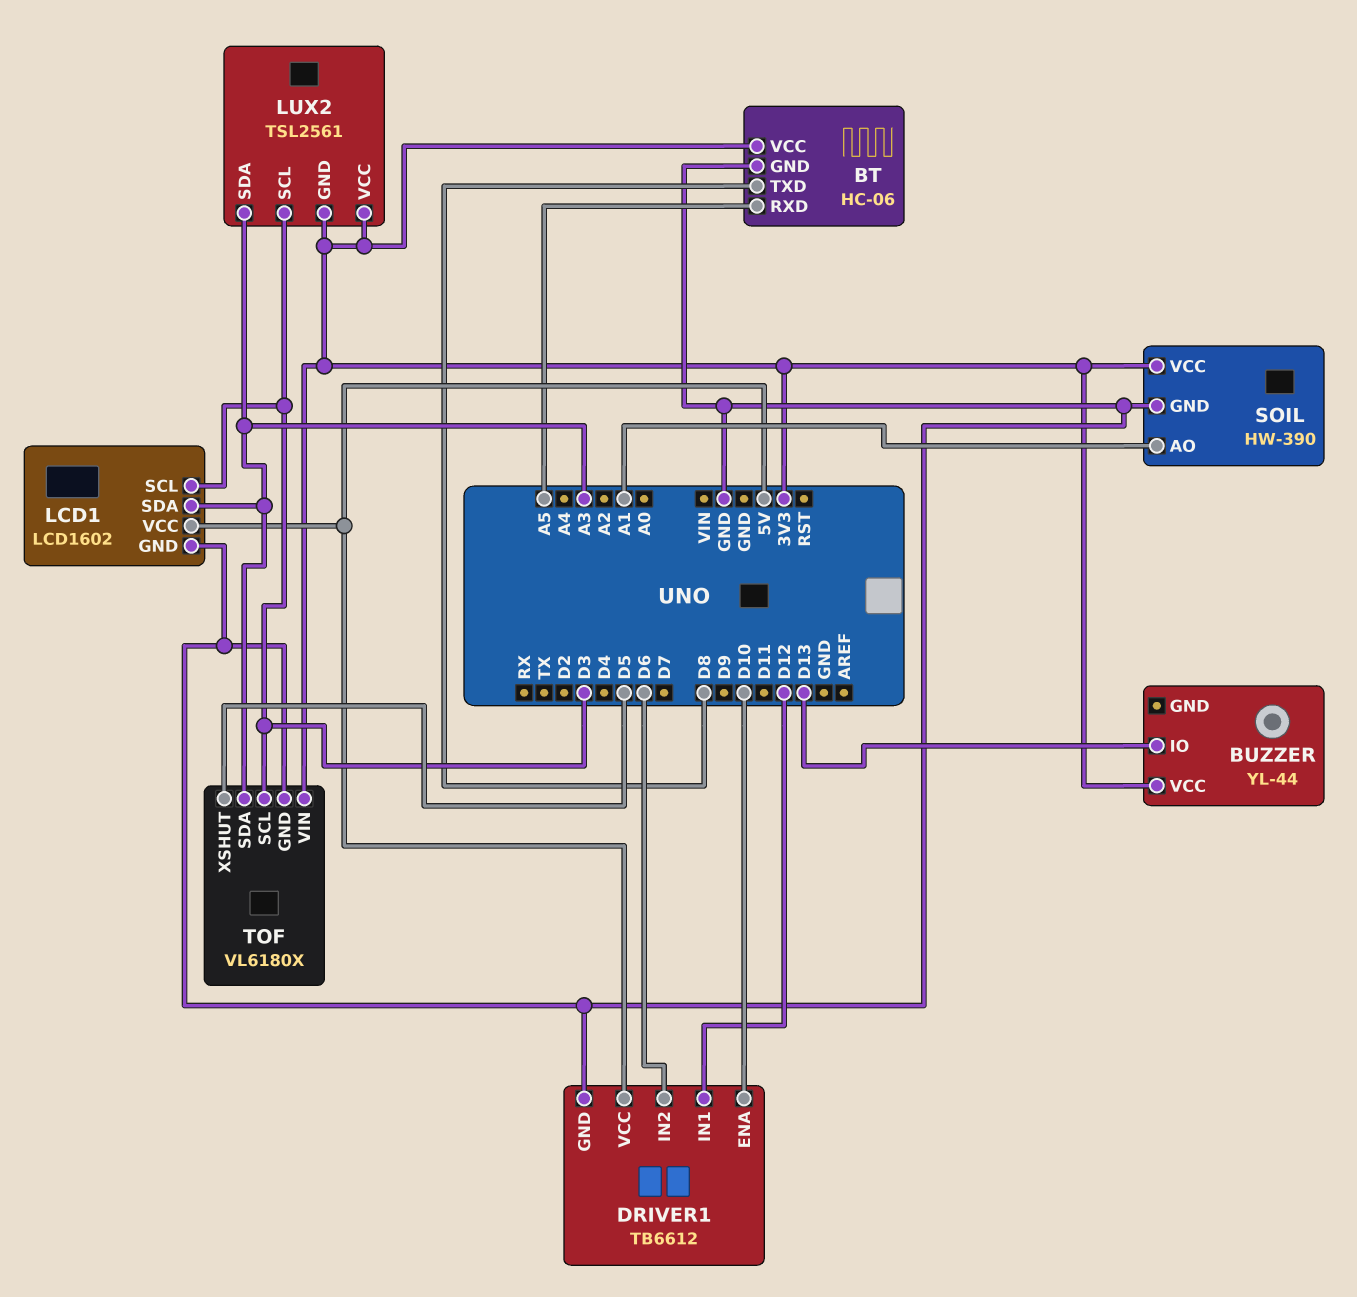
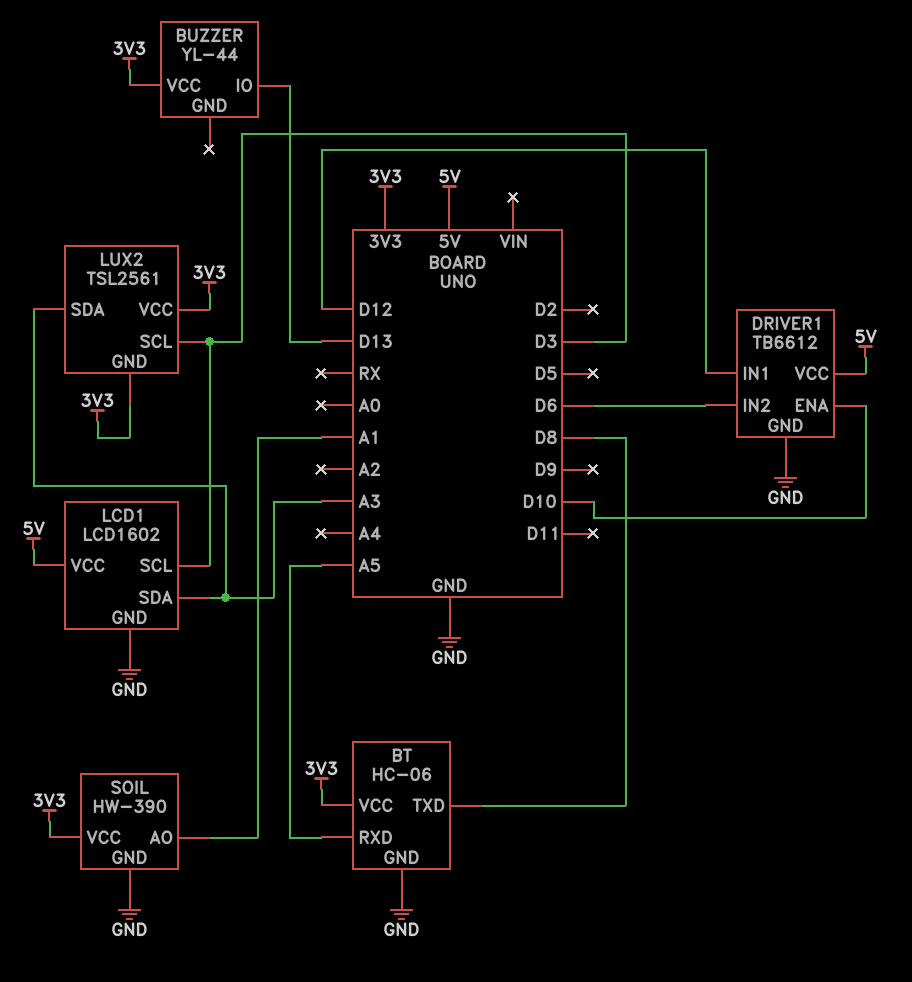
TOF: VL6180X -> none
TOF pin GND: GND -> none
TOF pin SCL: D3 -> none
TOF pin SDA: A3 -> none
TOF pin VIN: 3V3 -> none
TOF pin XSHUT: D5 -> none

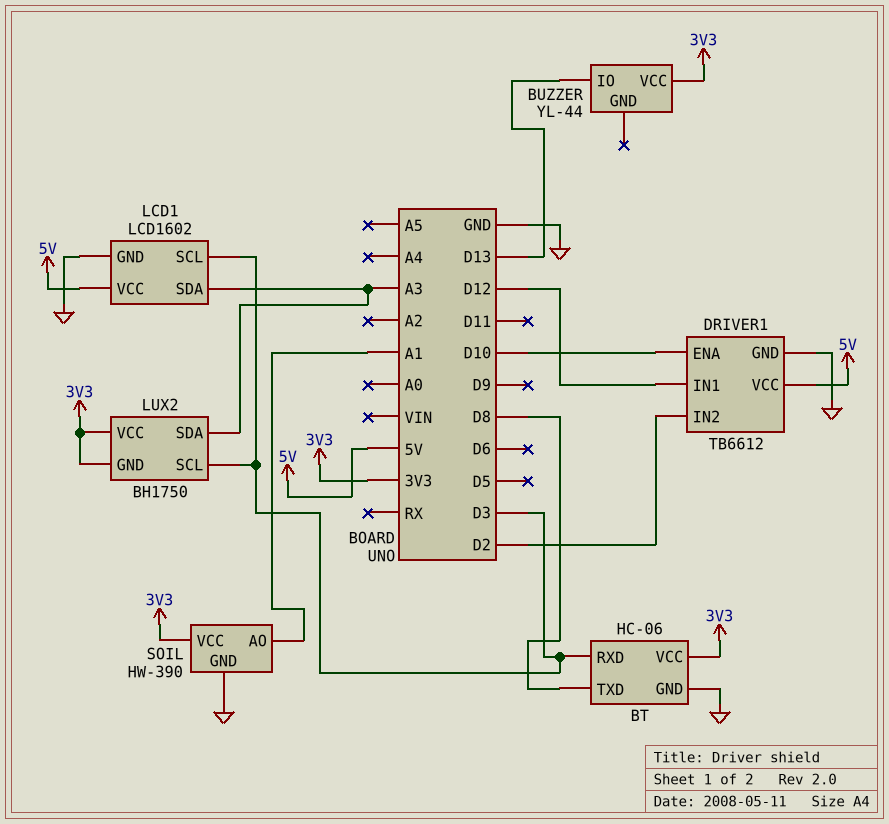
BT pin RXD: A5 -> D3
DRIVER1 pin IN2: D6 -> D2
LUX2: TSL2561 -> BH1750

